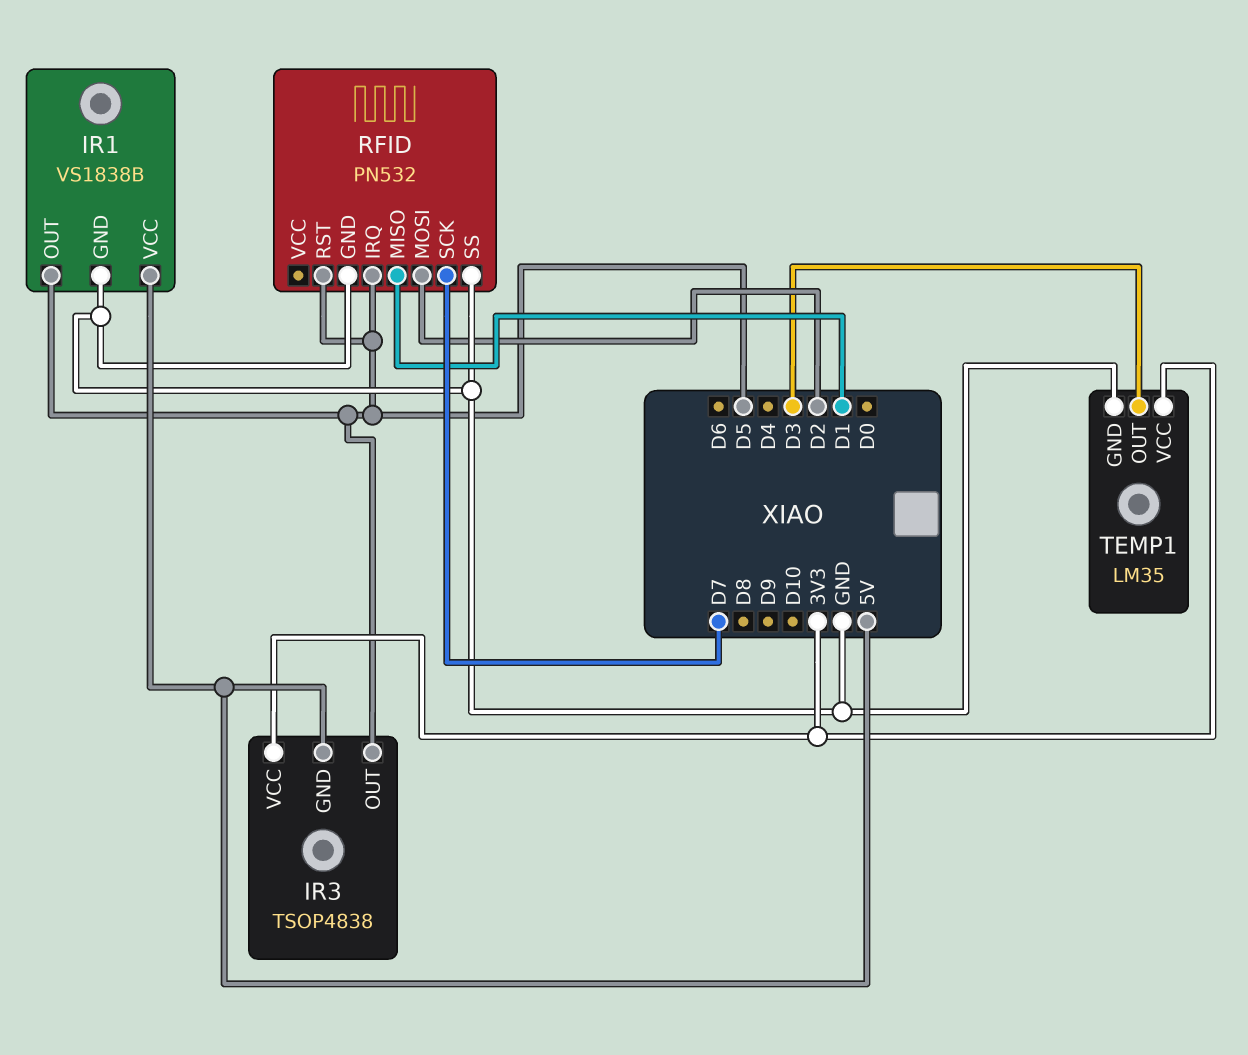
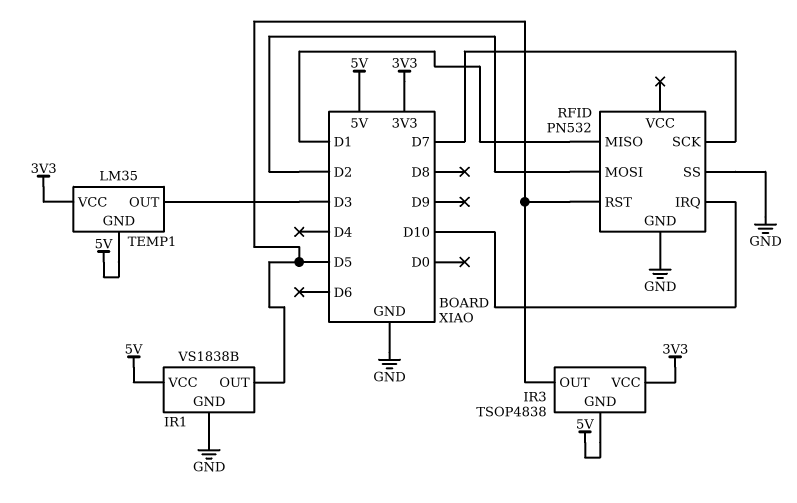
RFID pin IRQ: D5 -> D10
TEMP1 pin GND: GND -> 5V

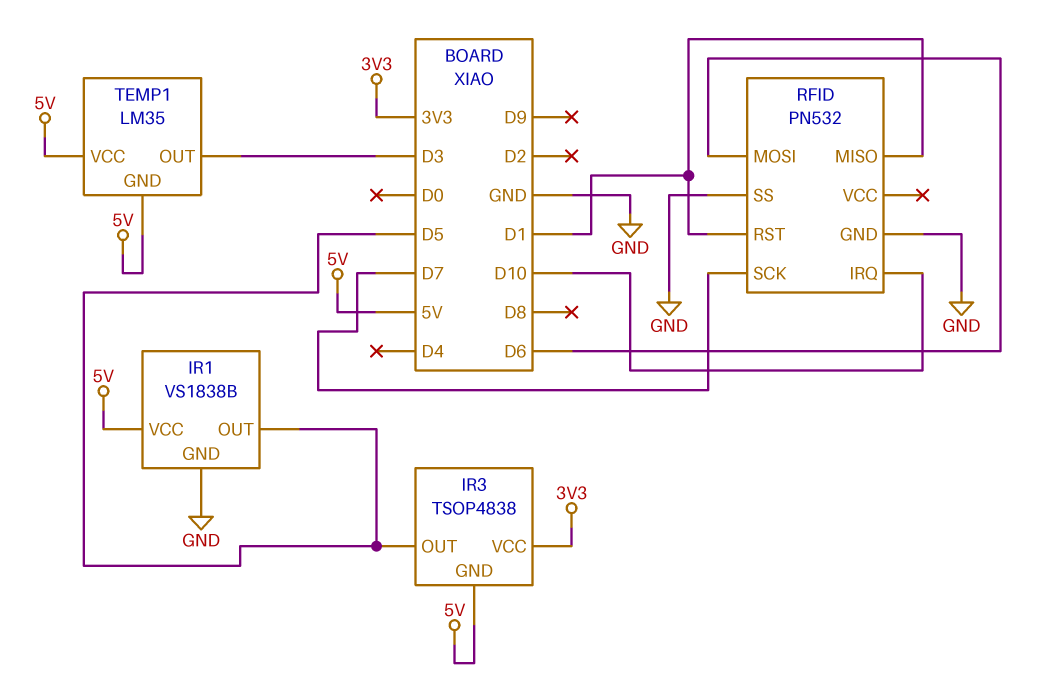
RFID pin MOSI: D2 -> D6
RFID pin RST: D5 -> D1
TEMP1 pin VCC: 3V3 -> 5V

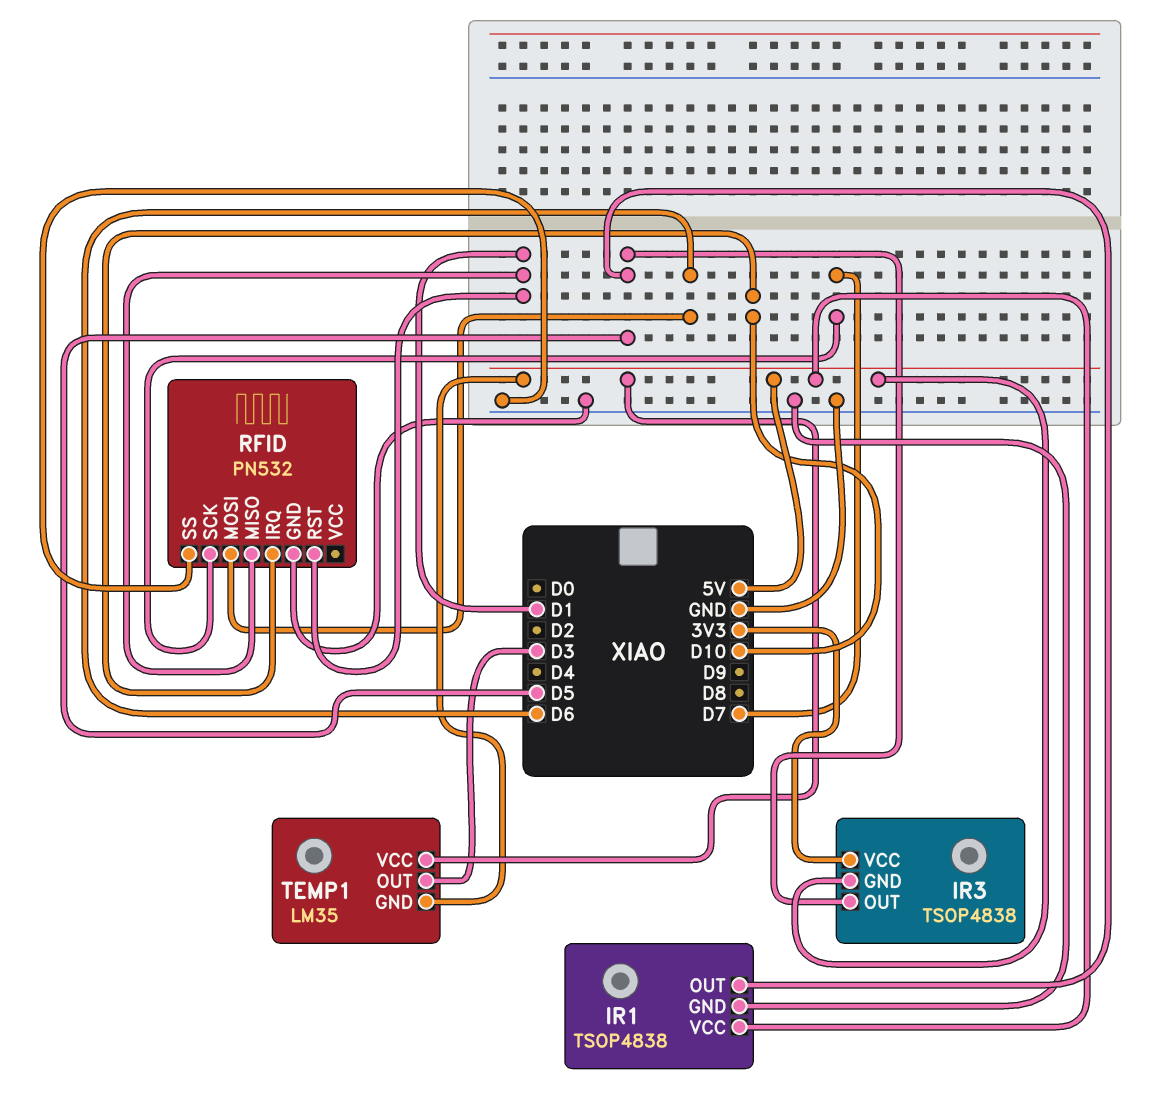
IR1: VS1838B -> TSOP4838

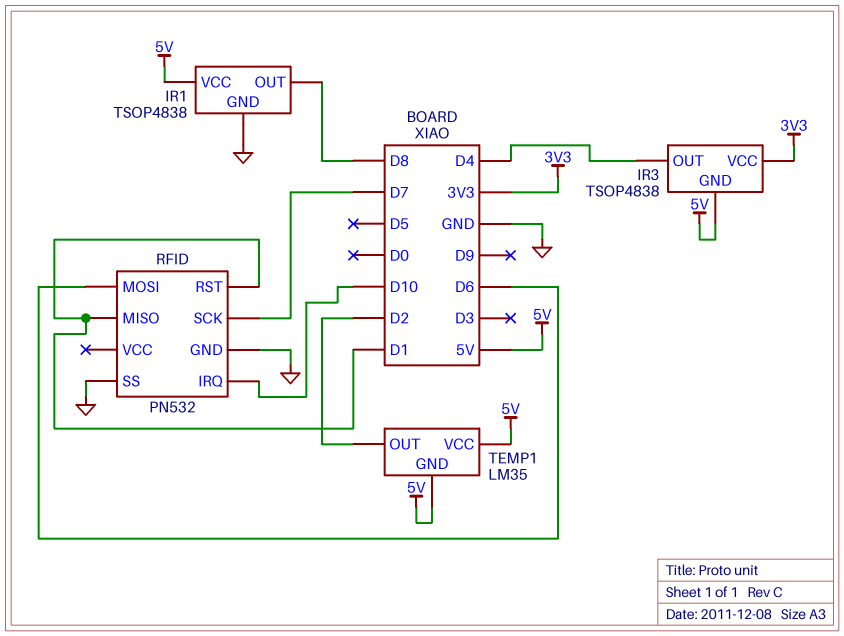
IR1 pin OUT: D5 -> D8
IR3 pin OUT: D5 -> D4
TEMP1 pin OUT: D3 -> D2

